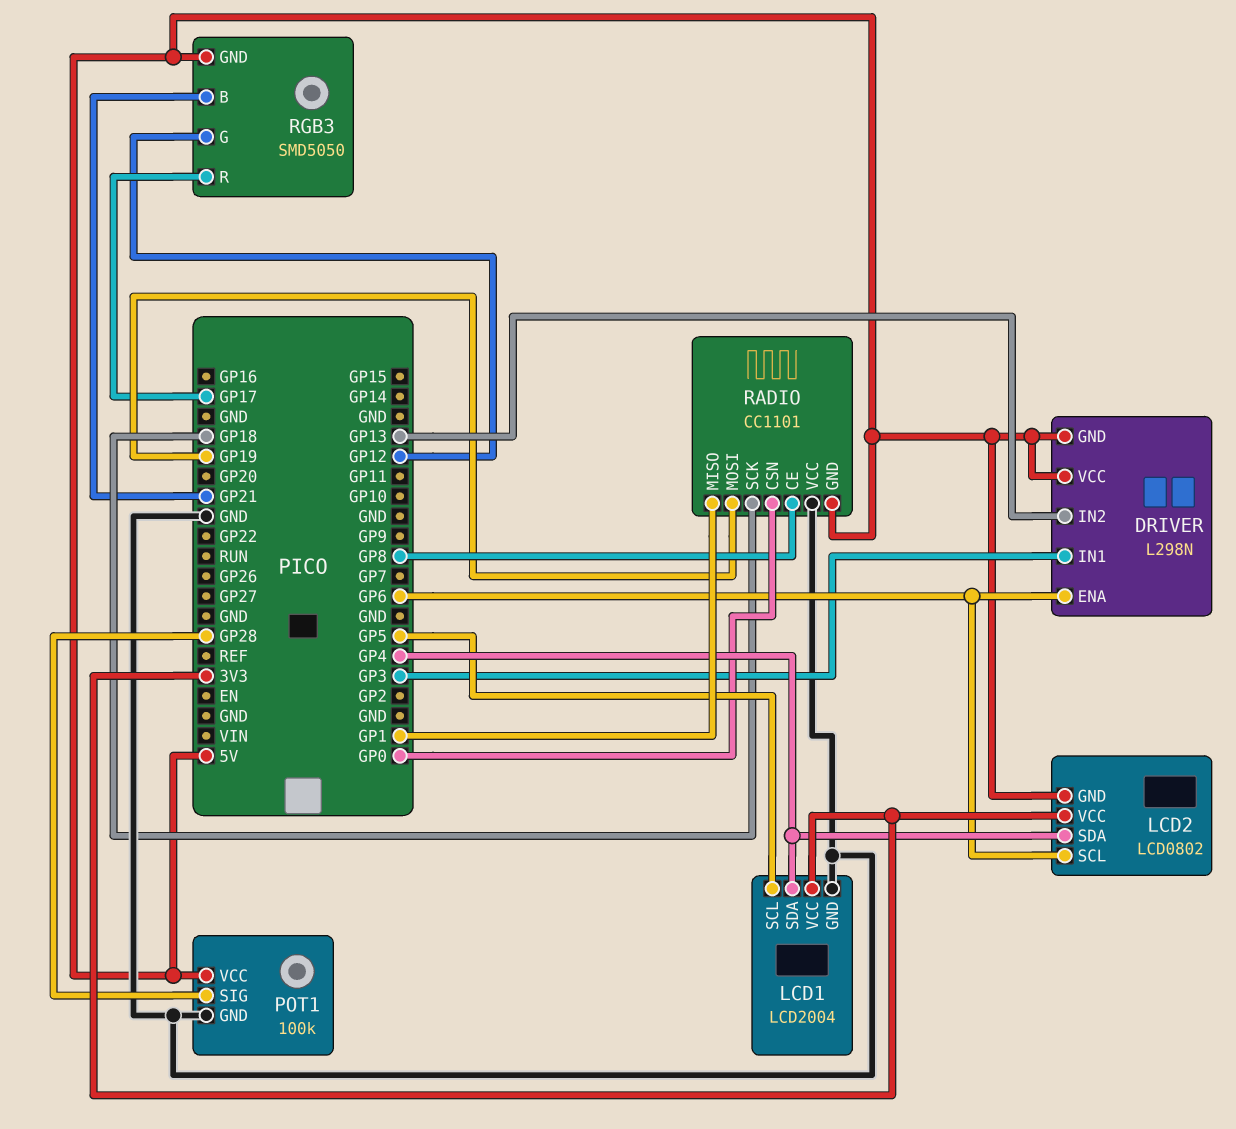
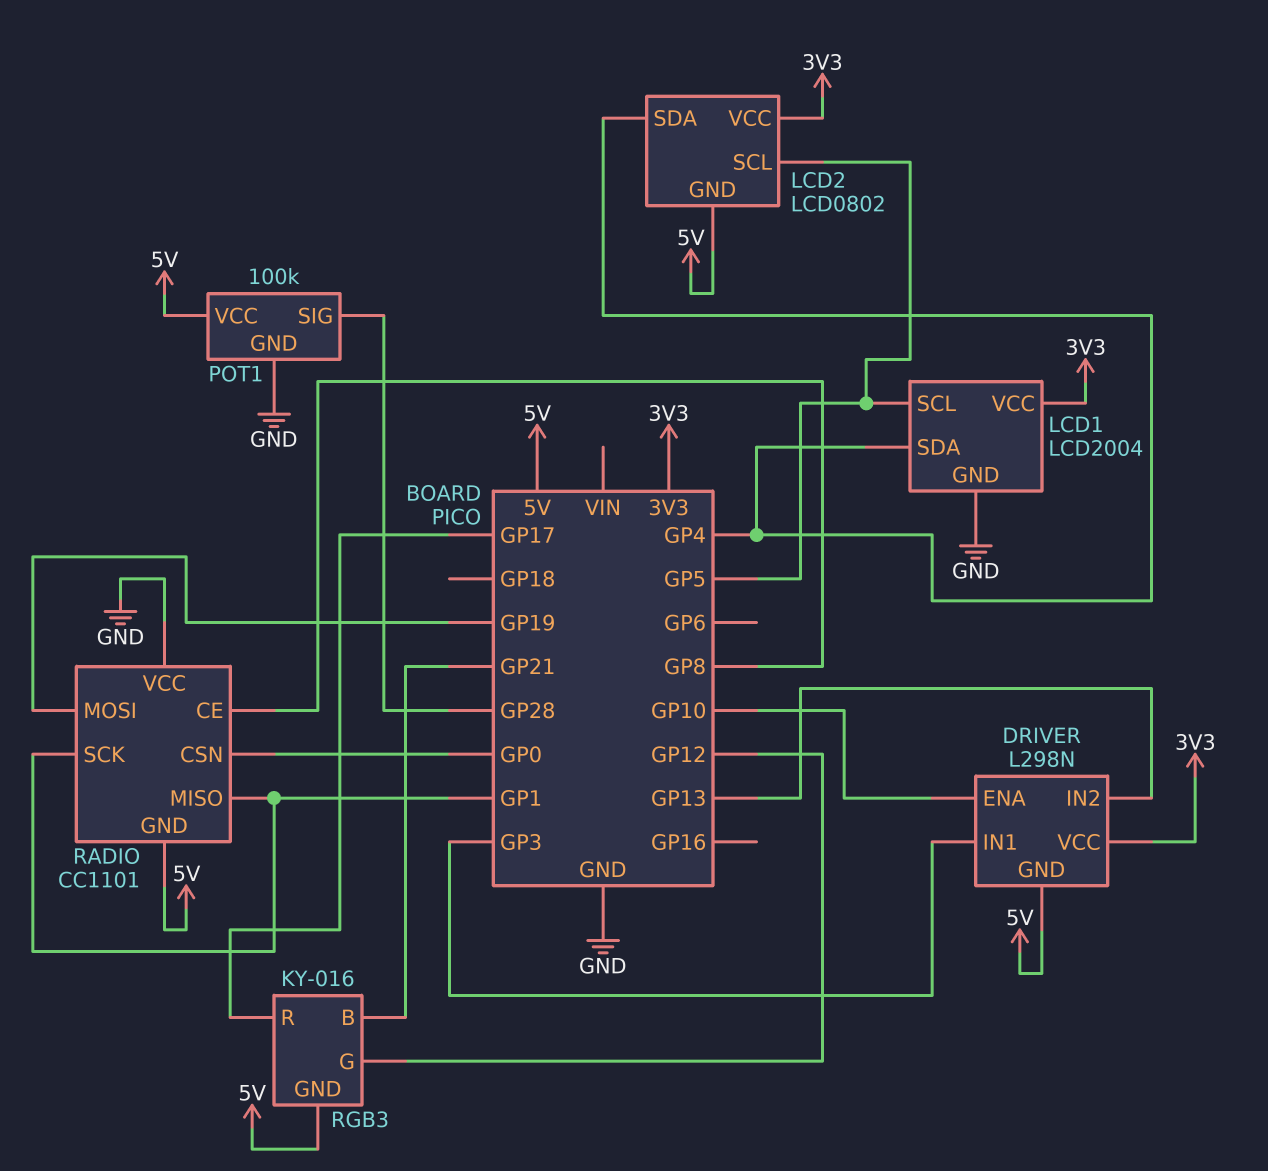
DRIVER pin ENA: GP6 -> GP10
DRIVER pin VCC: 5V -> 3V3
LCD2 pin SCL: GP6 -> GP5
RADIO pin SCK: GP18 -> GP1
RGB3: SMD5050 -> KY-016

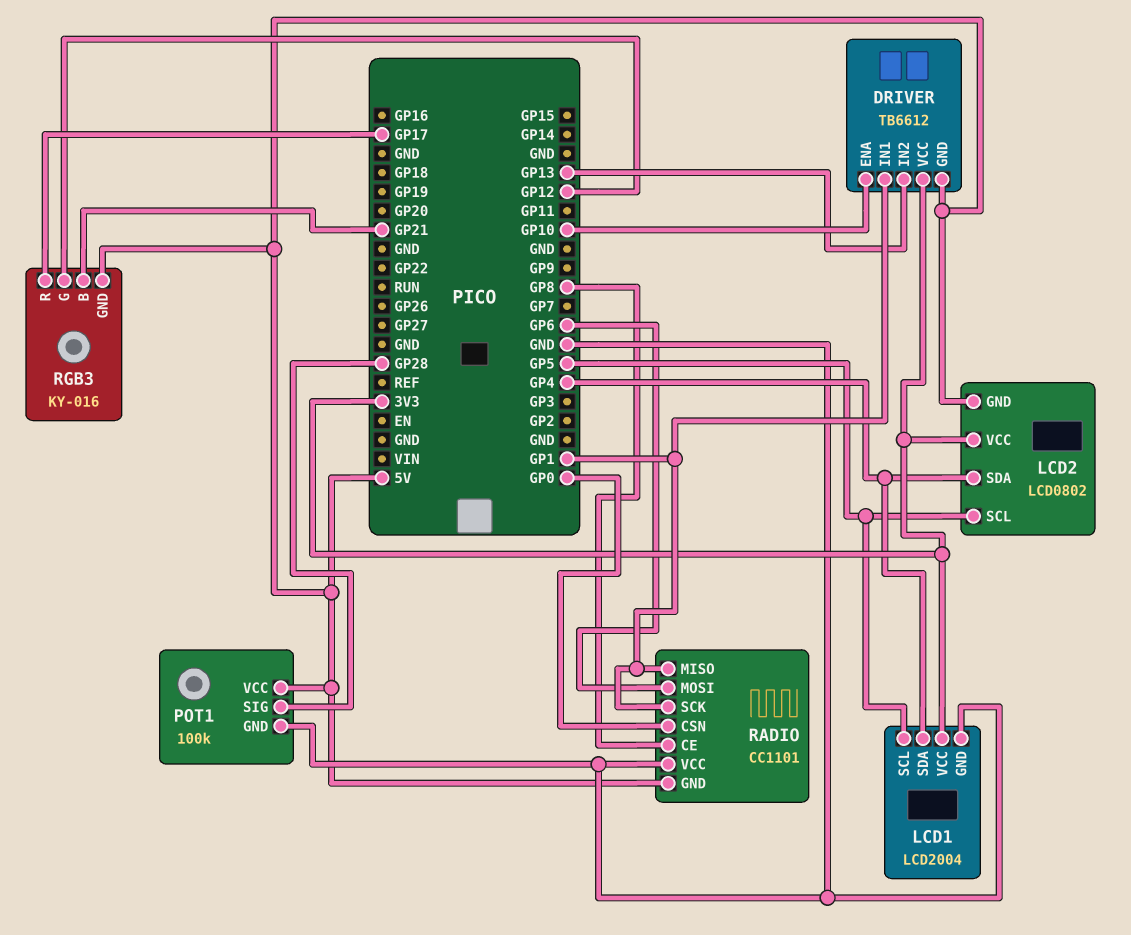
DRIVER: L298N -> TB6612
DRIVER pin IN1: GP3 -> GP1
RADIO pin MOSI: GP19 -> GP6

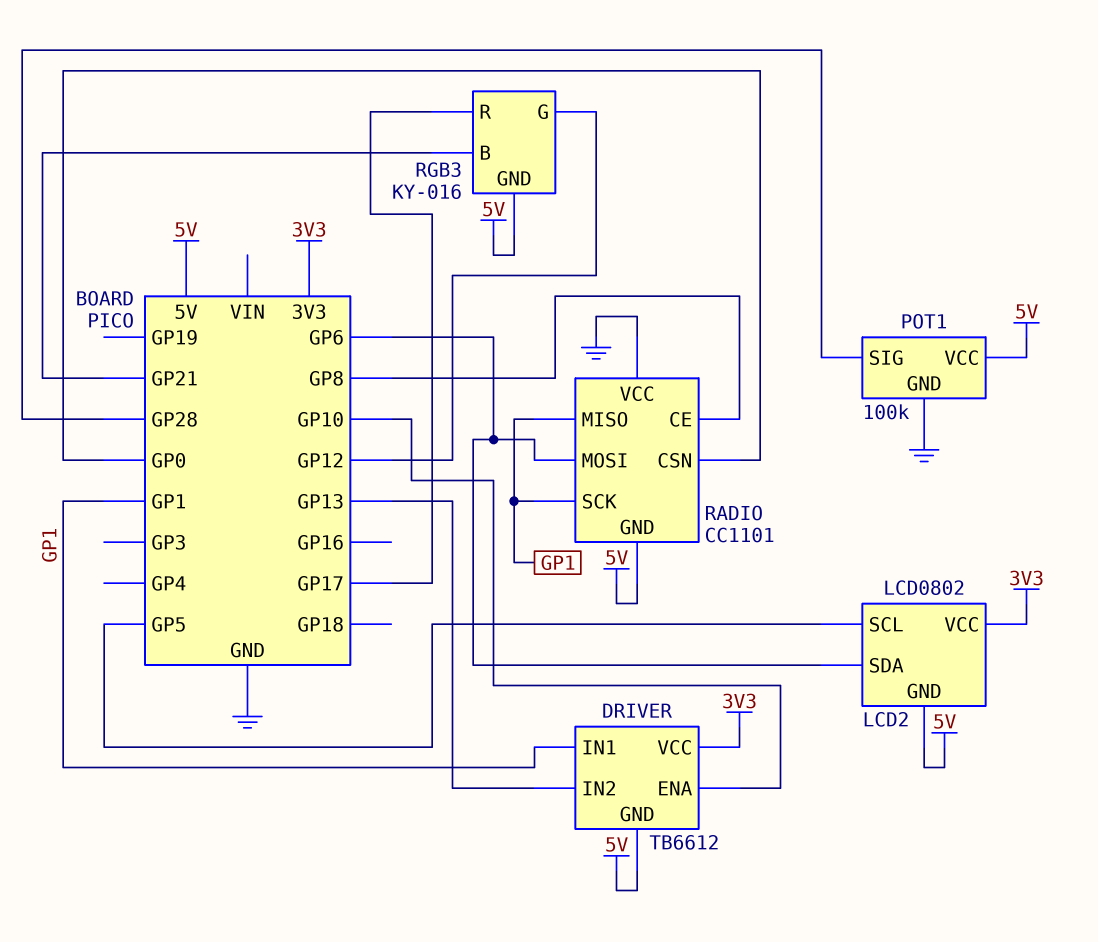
LCD1: LCD2004 -> none
LCD1 pin GND: GND -> none
LCD1 pin SCL: GP5 -> none
LCD1 pin SDA: GP4 -> none
LCD1 pin VCC: 3V3 -> none
LCD2 pin SDA: GP4 -> GP6

